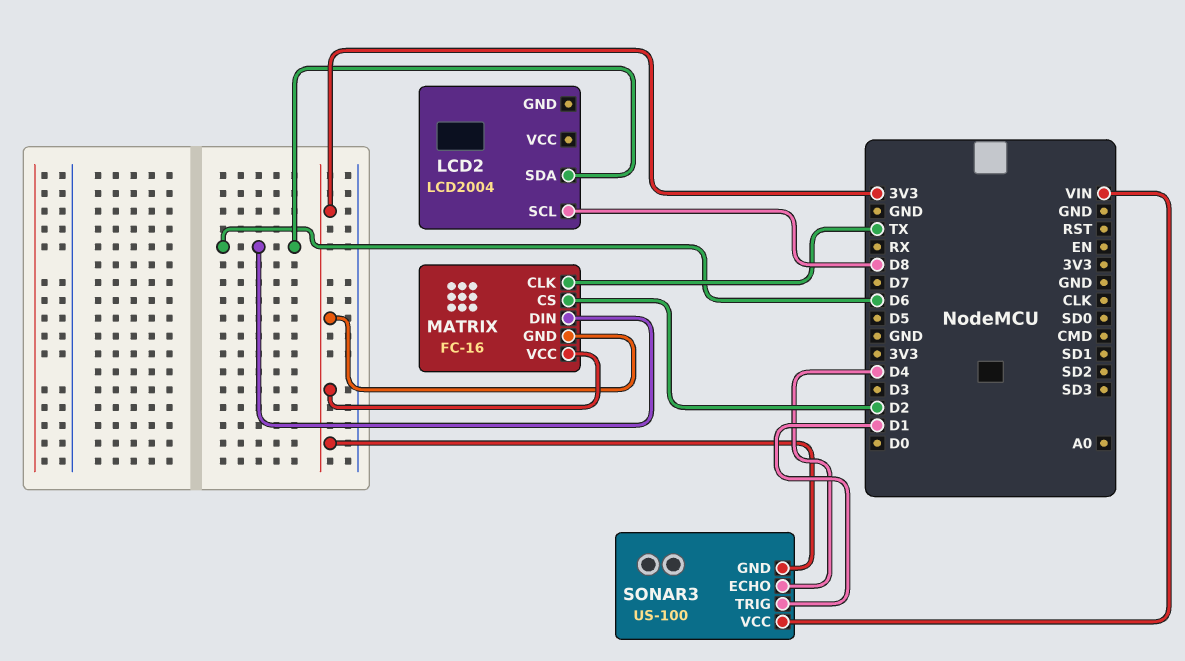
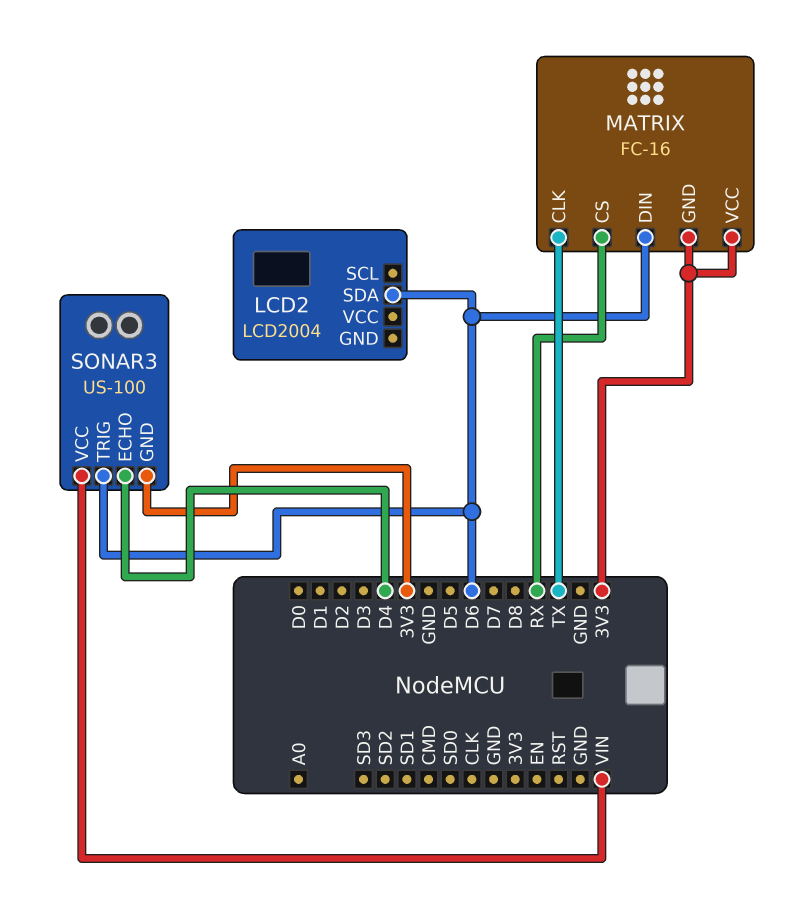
LCD2 pin SCL: D8 -> none
MATRIX pin CS: D2 -> RX
SONAR3 pin TRIG: D1 -> D6

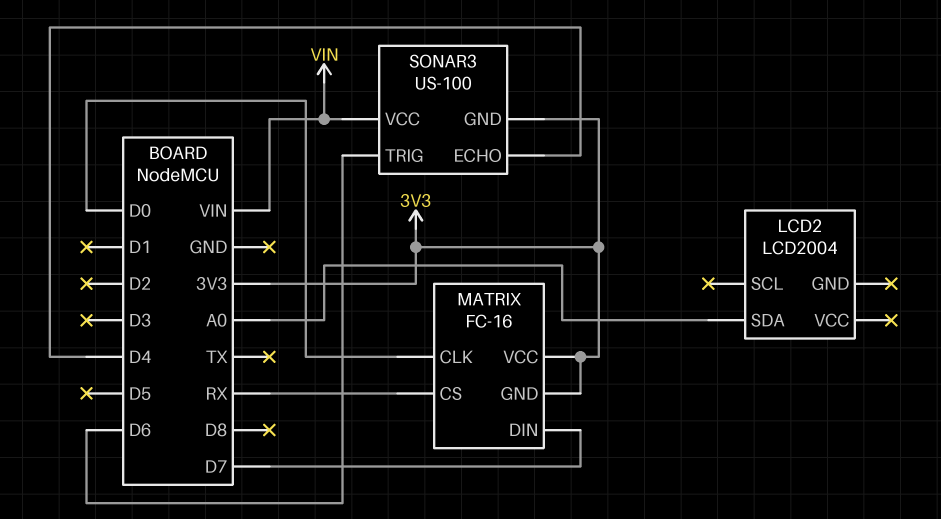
LCD2 pin SDA: D6 -> A0
MATRIX pin CLK: TX -> D0
MATRIX pin DIN: D6 -> D7

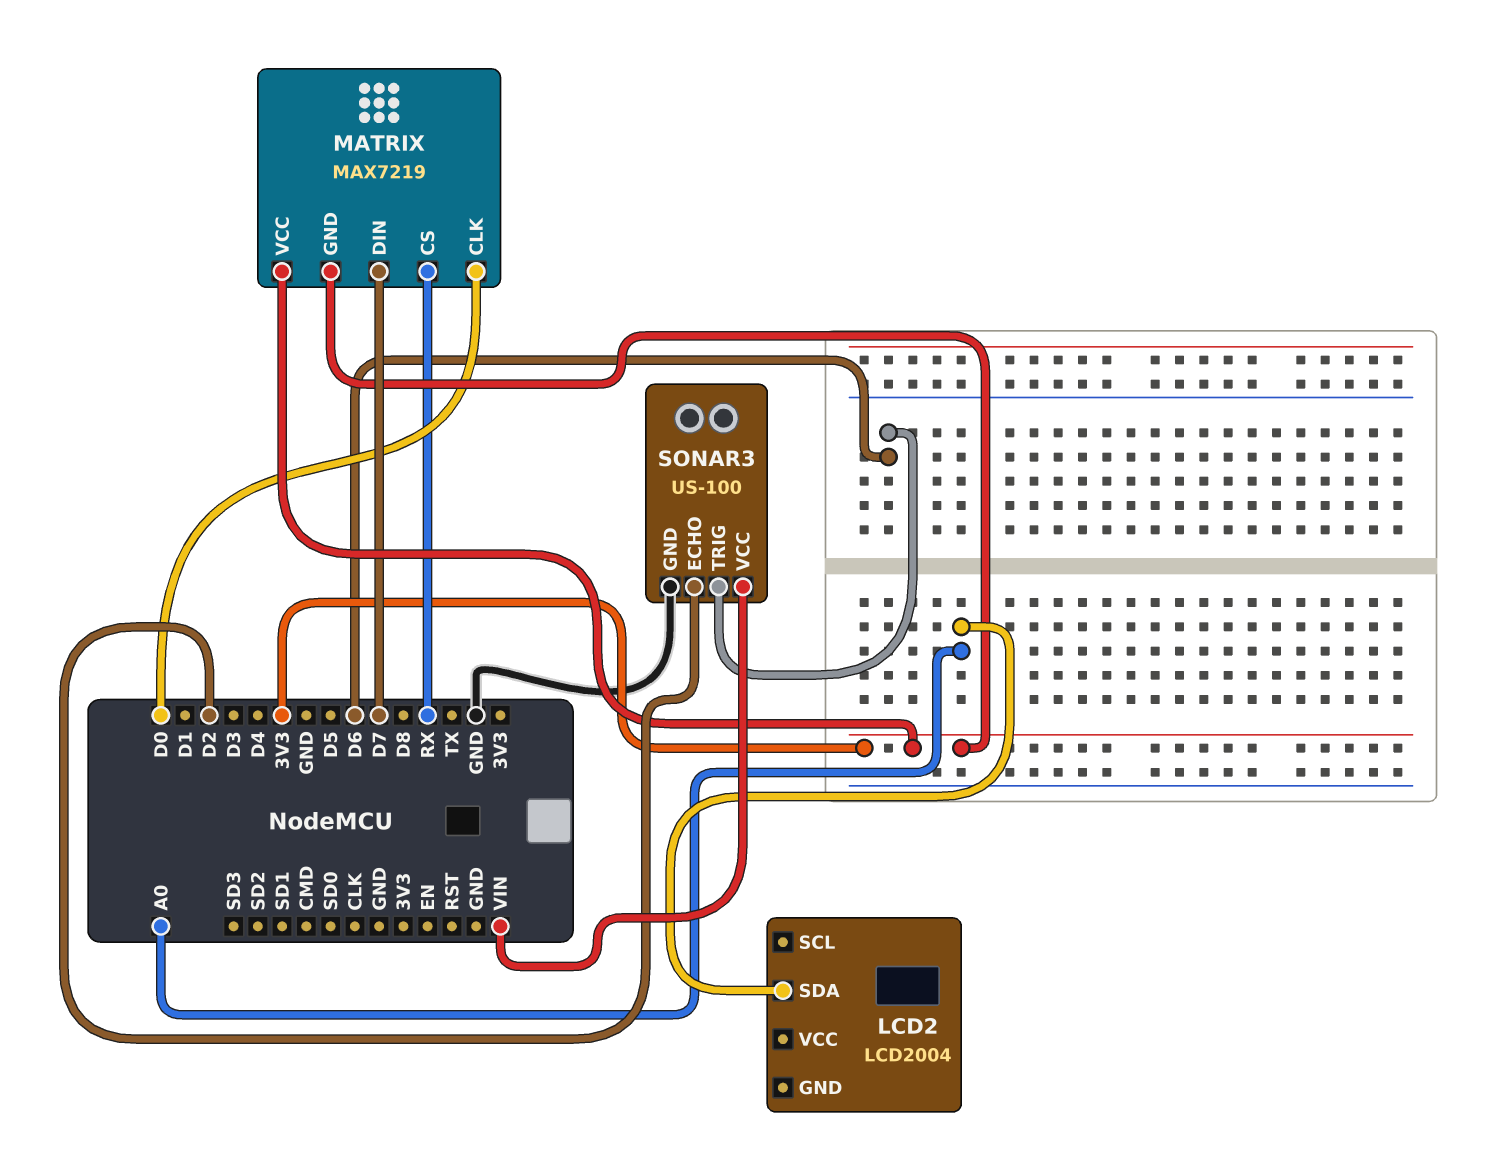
MATRIX: FC-16 -> MAX7219
SONAR3 pin ECHO: D4 -> D2
SONAR3 pin GND: 3V3 -> GND

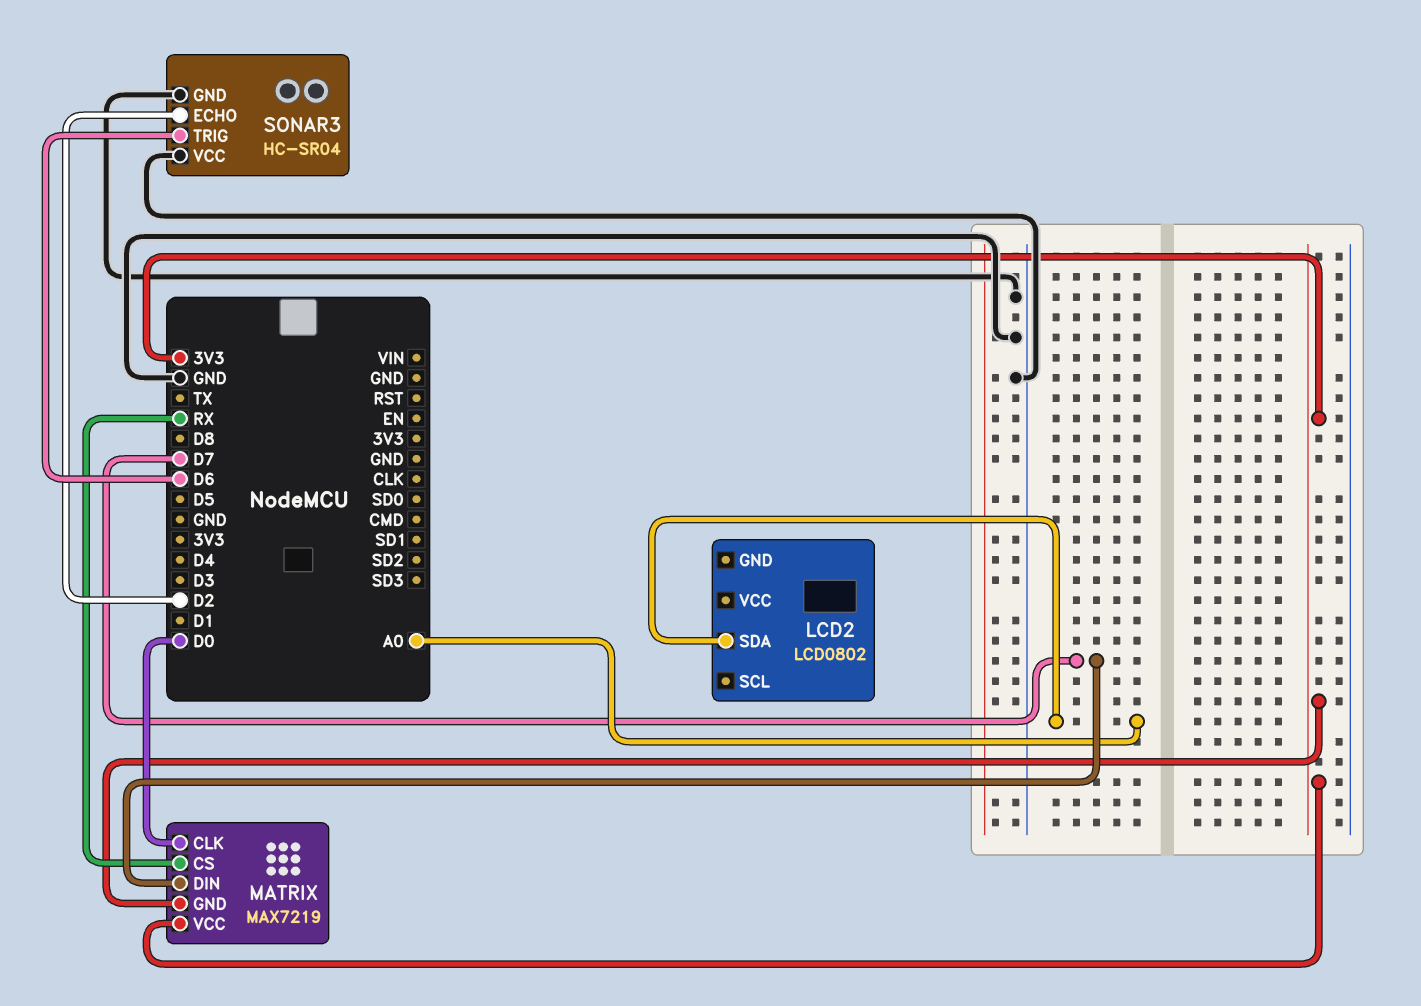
LCD2: LCD2004 -> LCD0802
SONAR3: US-100 -> HC-SR04
SONAR3 pin VCC: VIN -> GND

